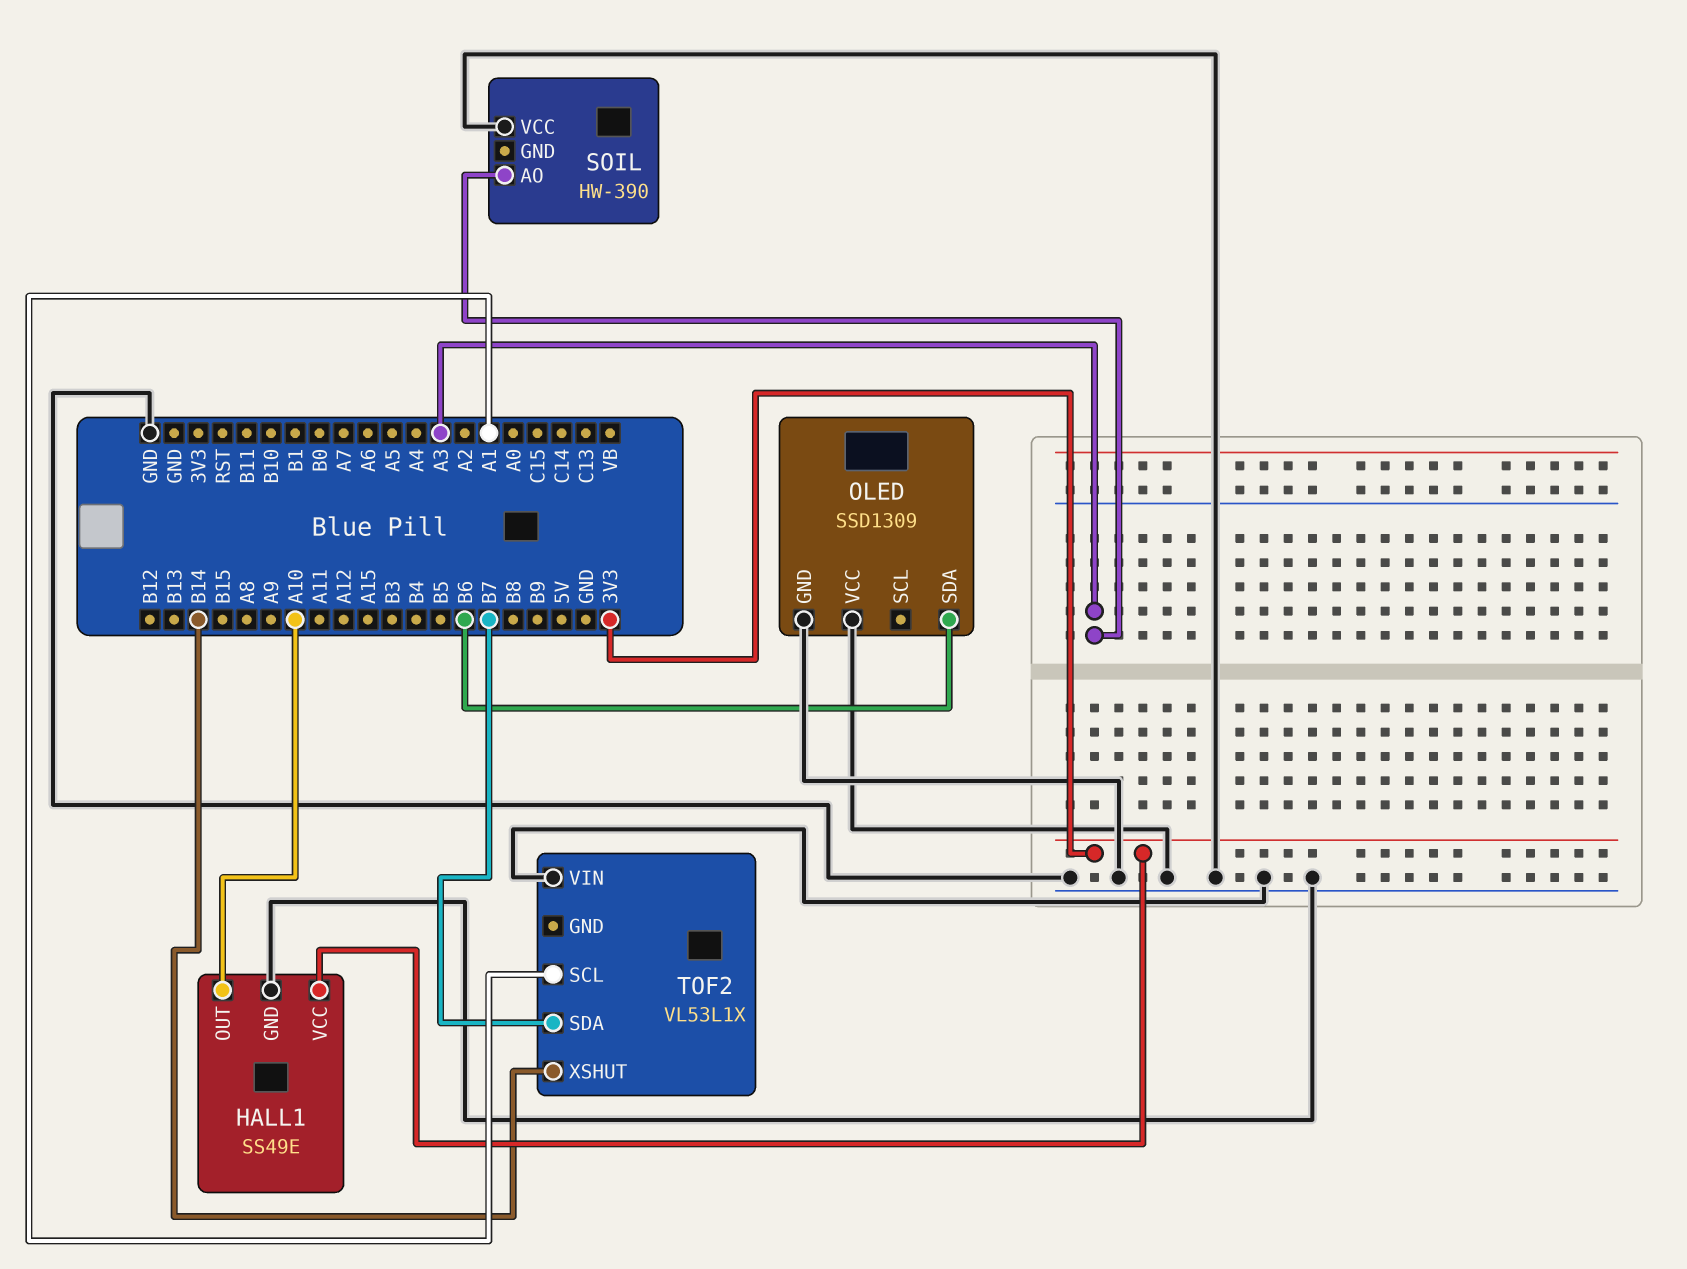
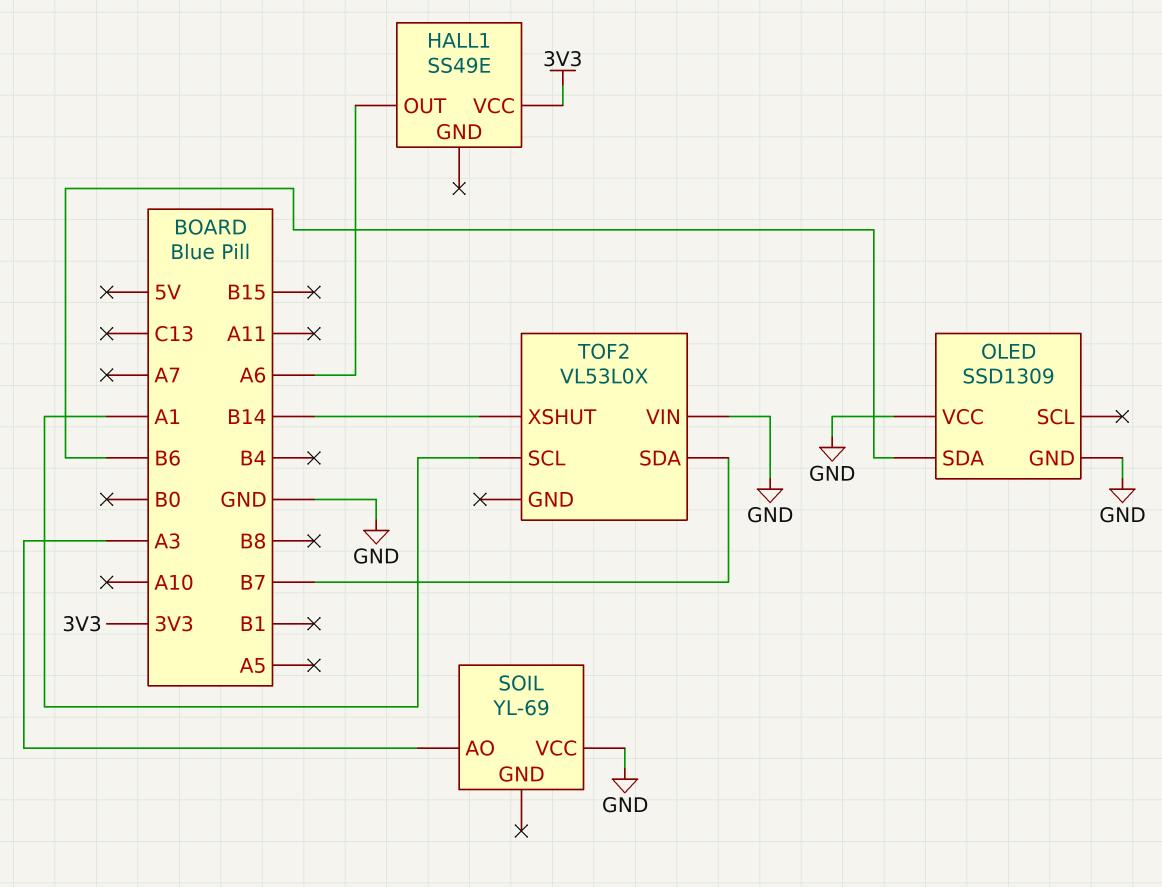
HALL1 pin GND: GND -> none
HALL1 pin OUT: A10 -> A6
SOIL: HW-390 -> YL-69
TOF2: VL53L1X -> VL53L0X

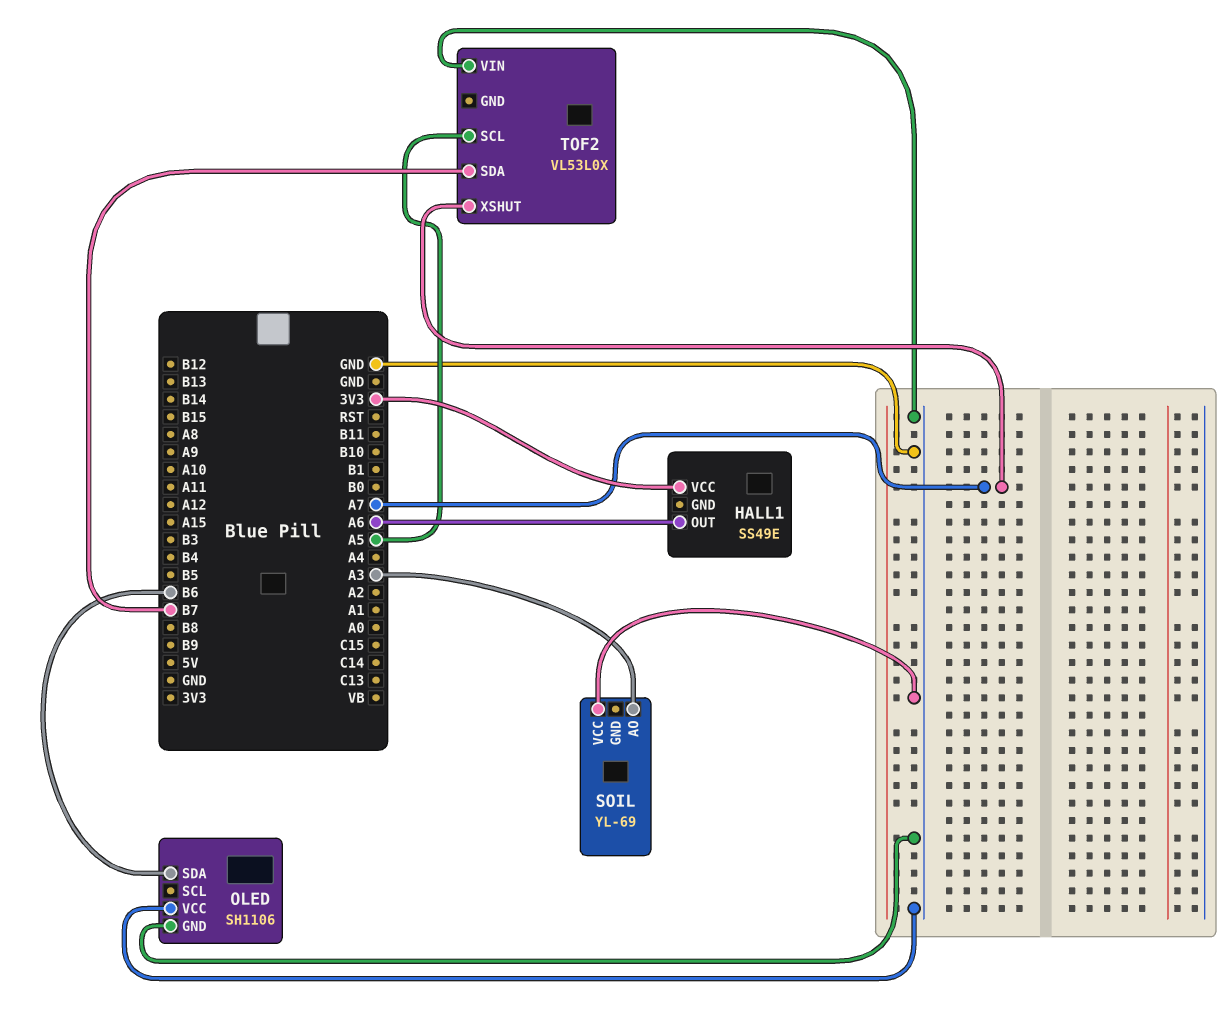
OLED: SSD1309 -> SH1106
TOF2 pin SCL: A1 -> A5
TOF2 pin XSHUT: B14 -> A7

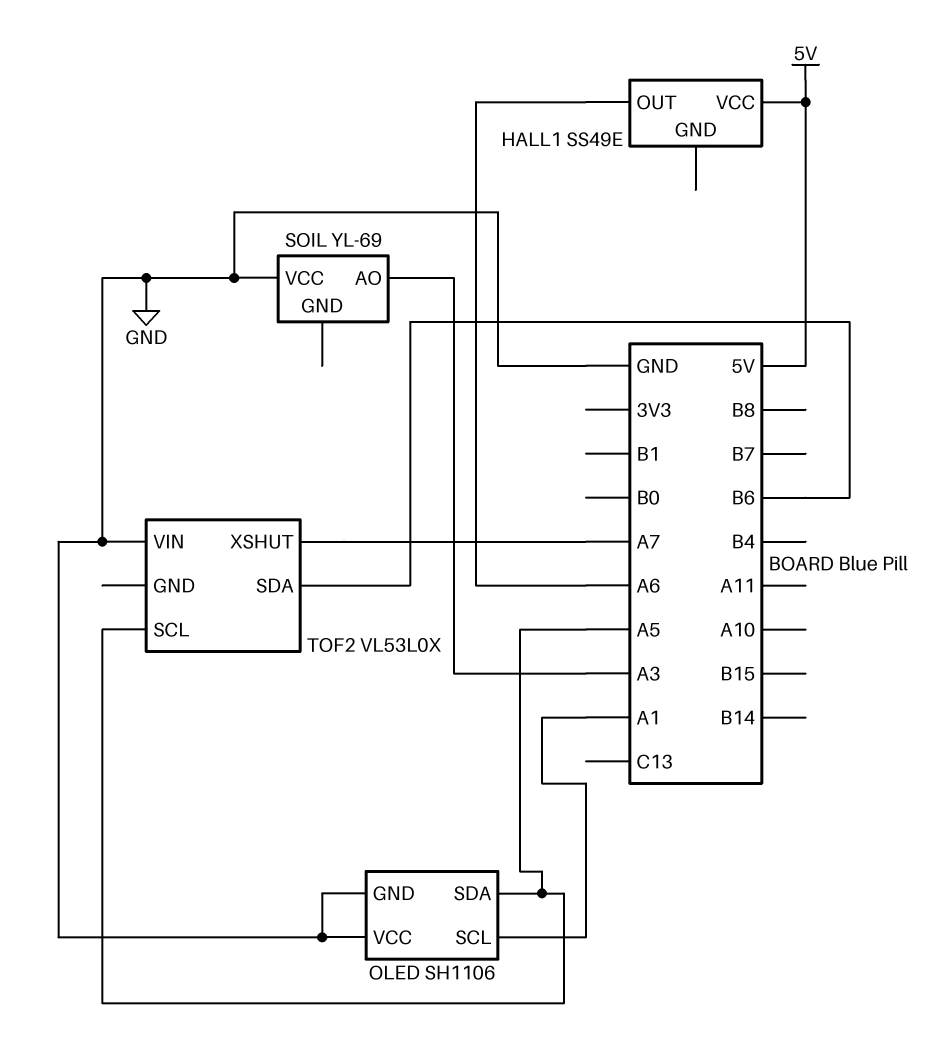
HALL1 pin VCC: 3V3 -> 5V
OLED pin SCL: none -> A1
OLED pin SDA: B6 -> A5
TOF2 pin SDA: B7 -> B6

